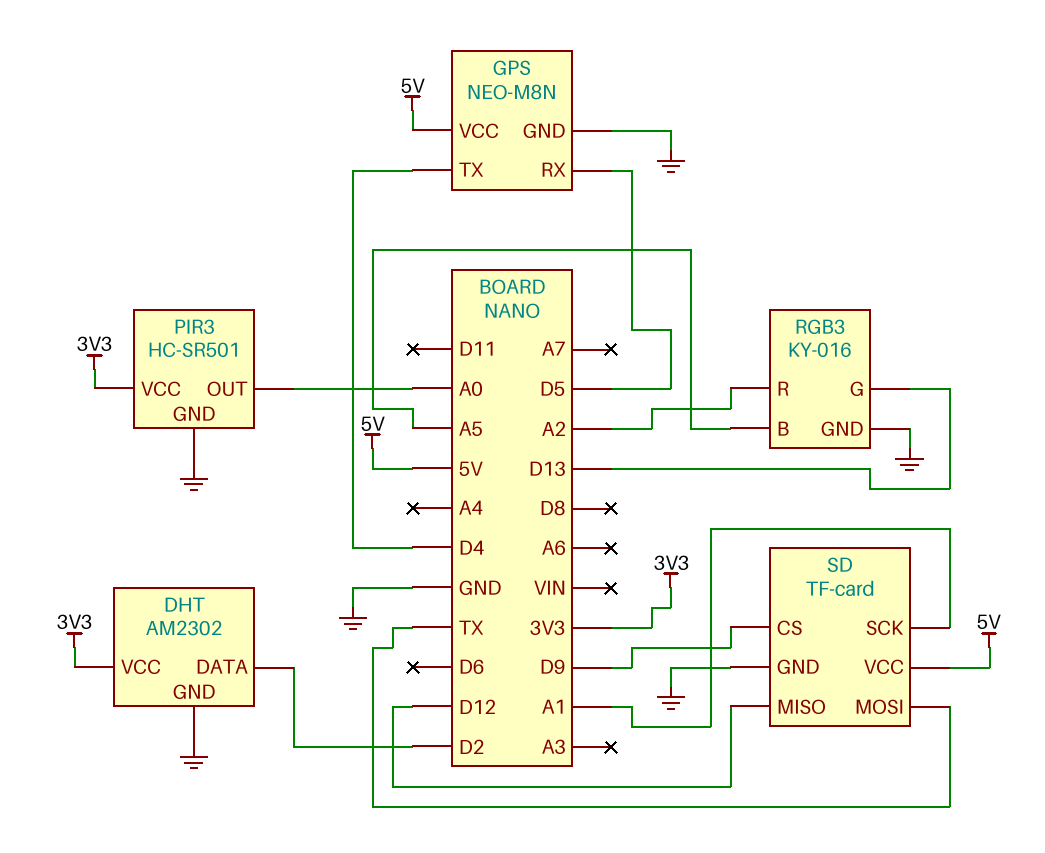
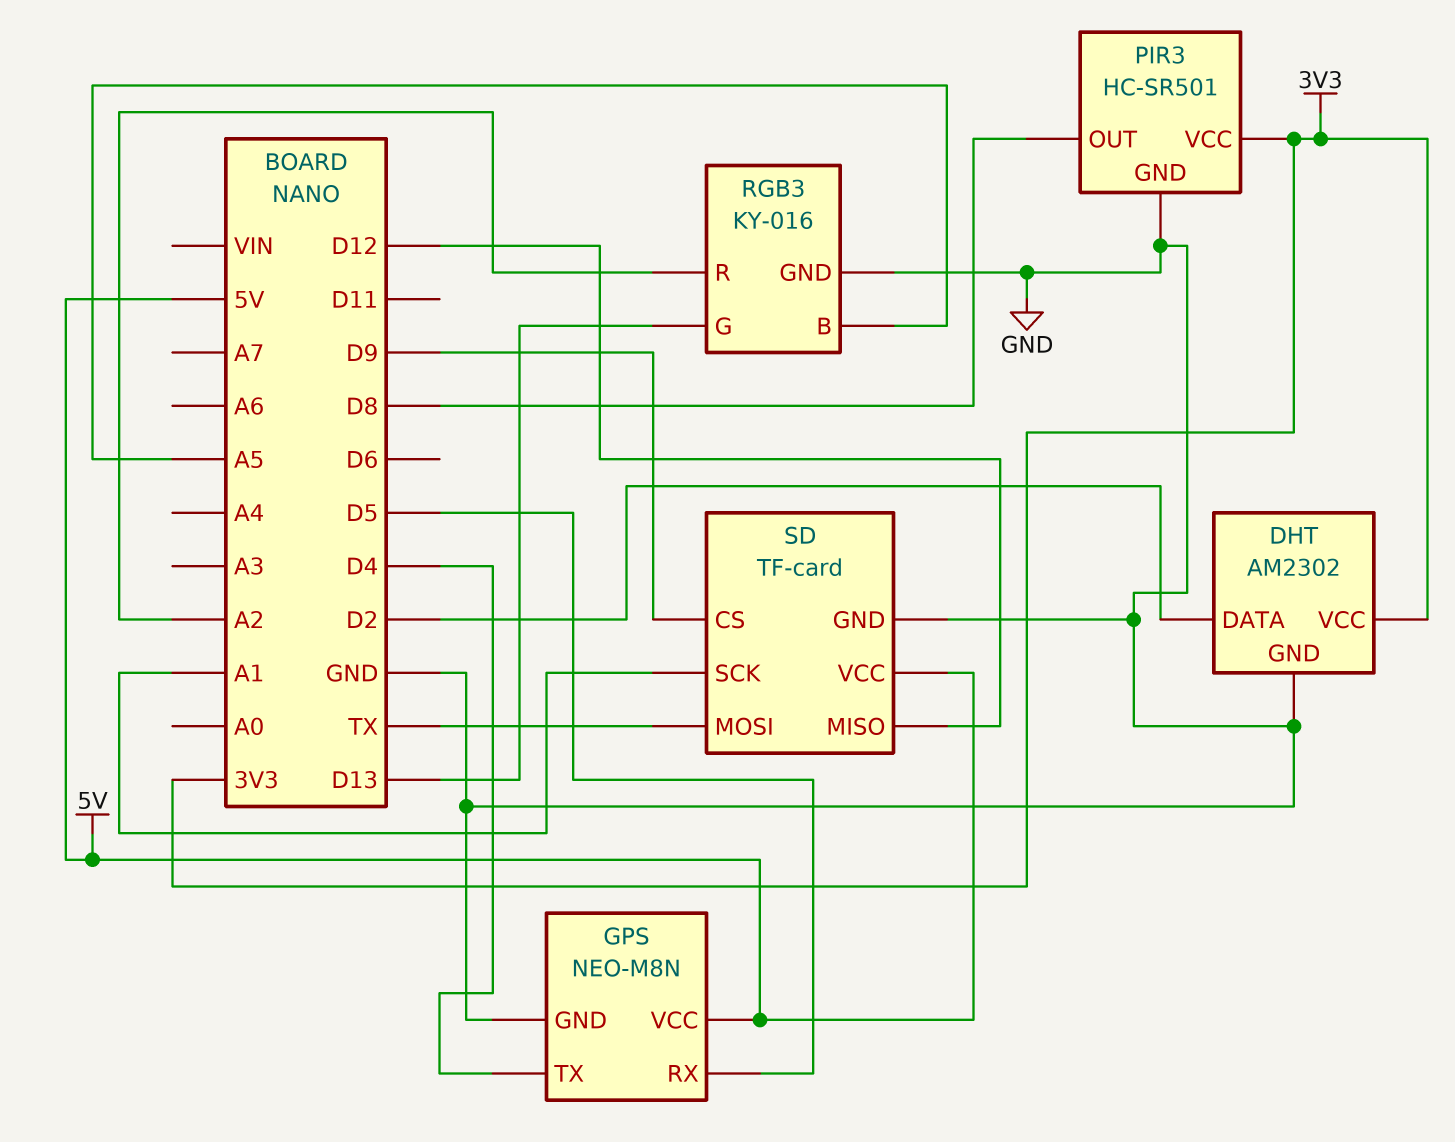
PIR3 pin OUT: A0 -> D8

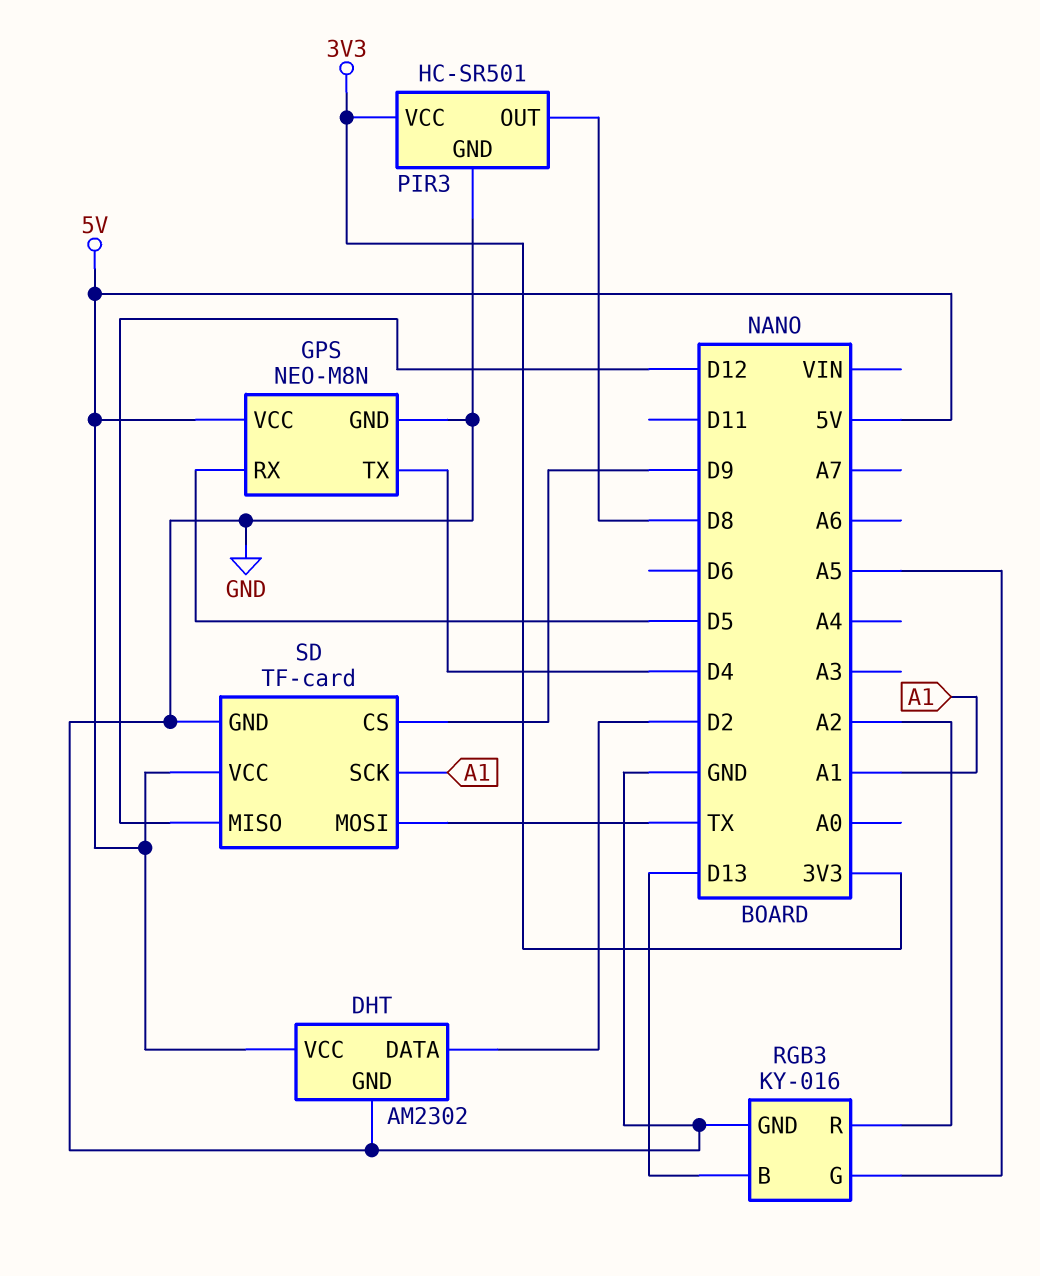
DHT pin VCC: 3V3 -> 5V
RGB3 pin B: A5 -> D13
RGB3 pin G: D13 -> A5

